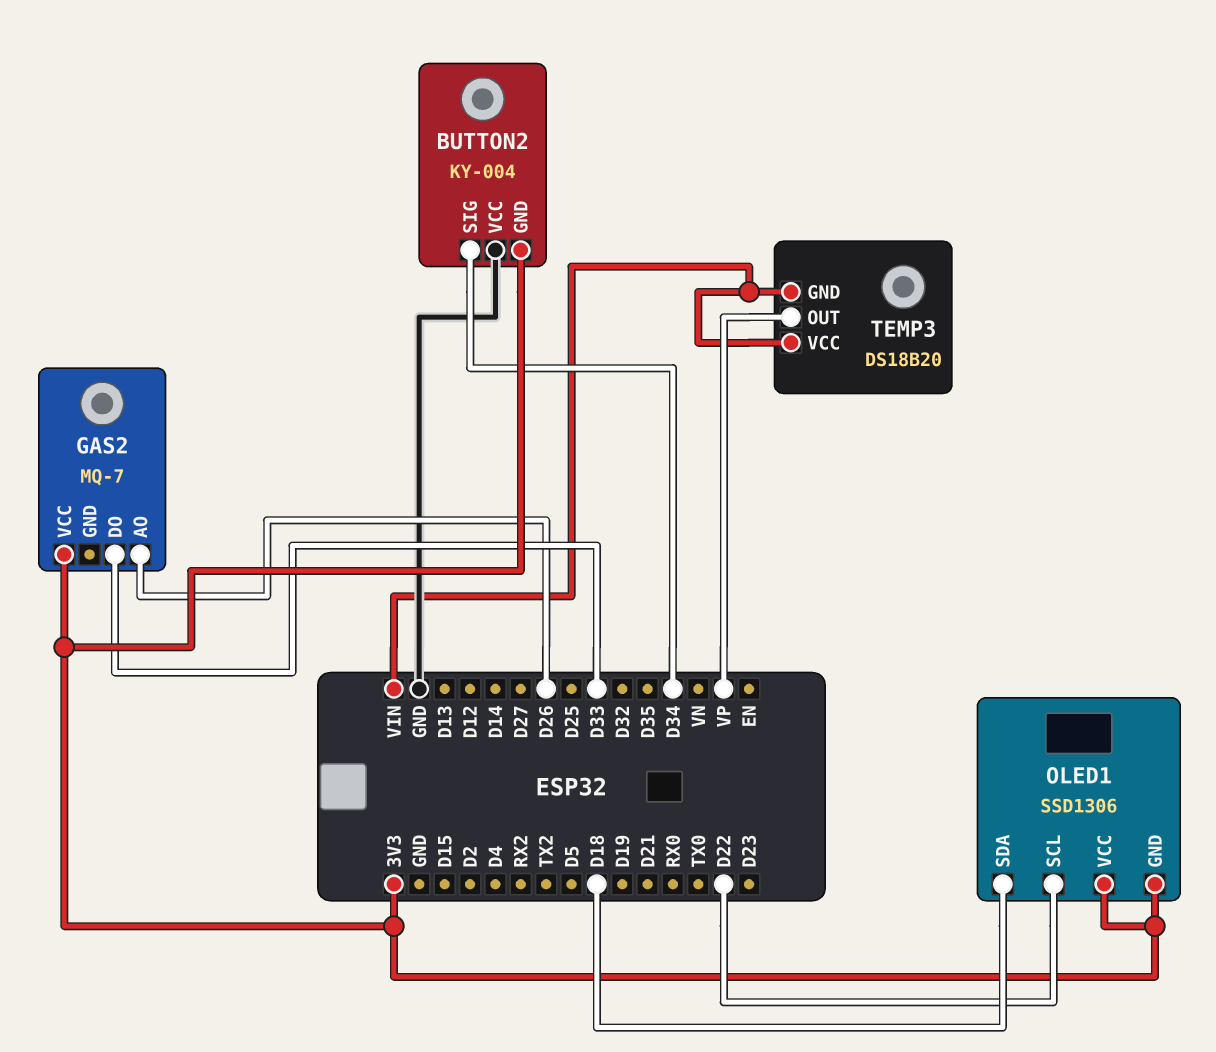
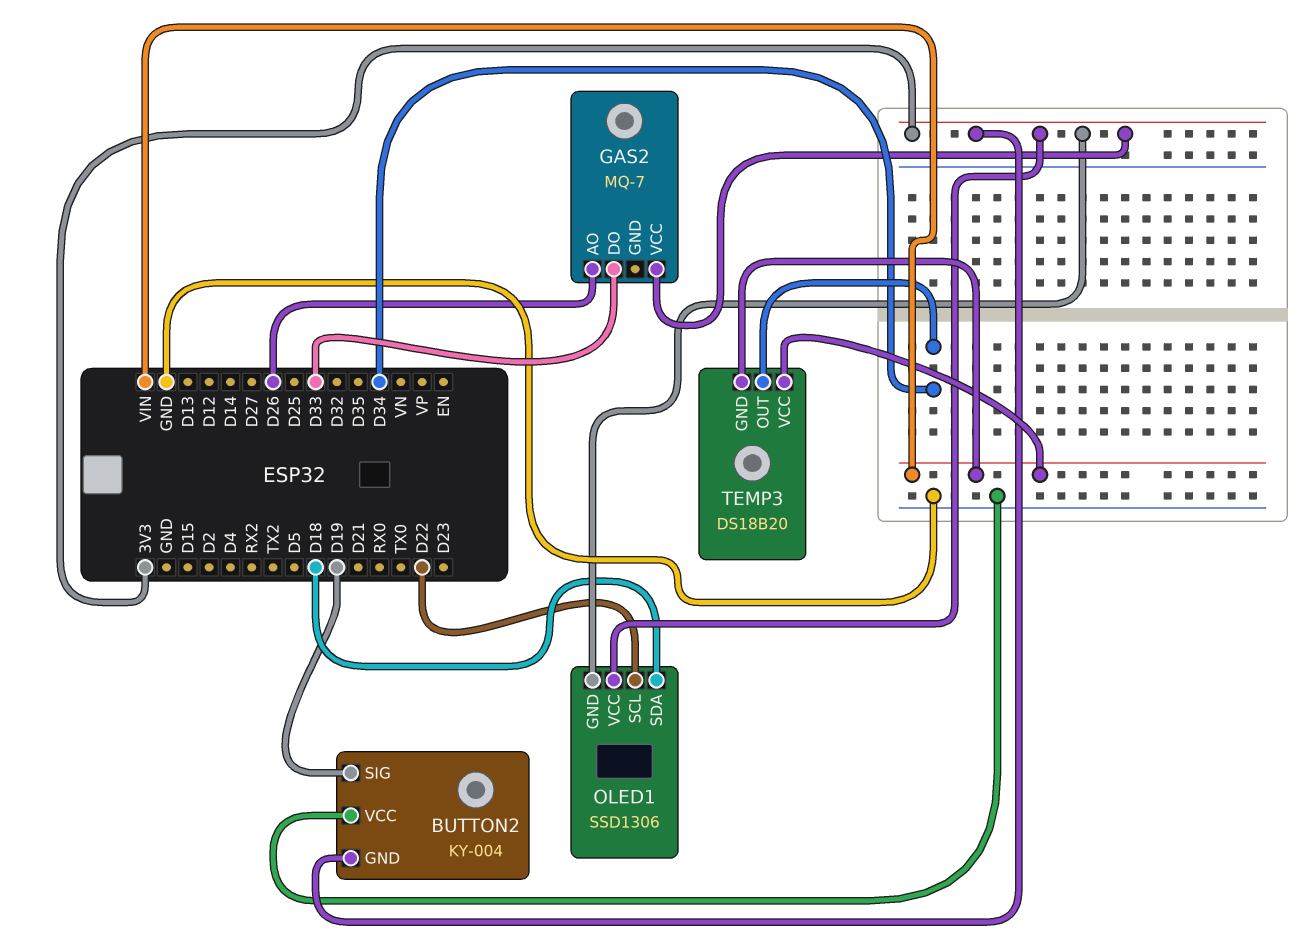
BUTTON2 pin SIG: D34 -> D19
TEMP3 pin OUT: VP -> D34

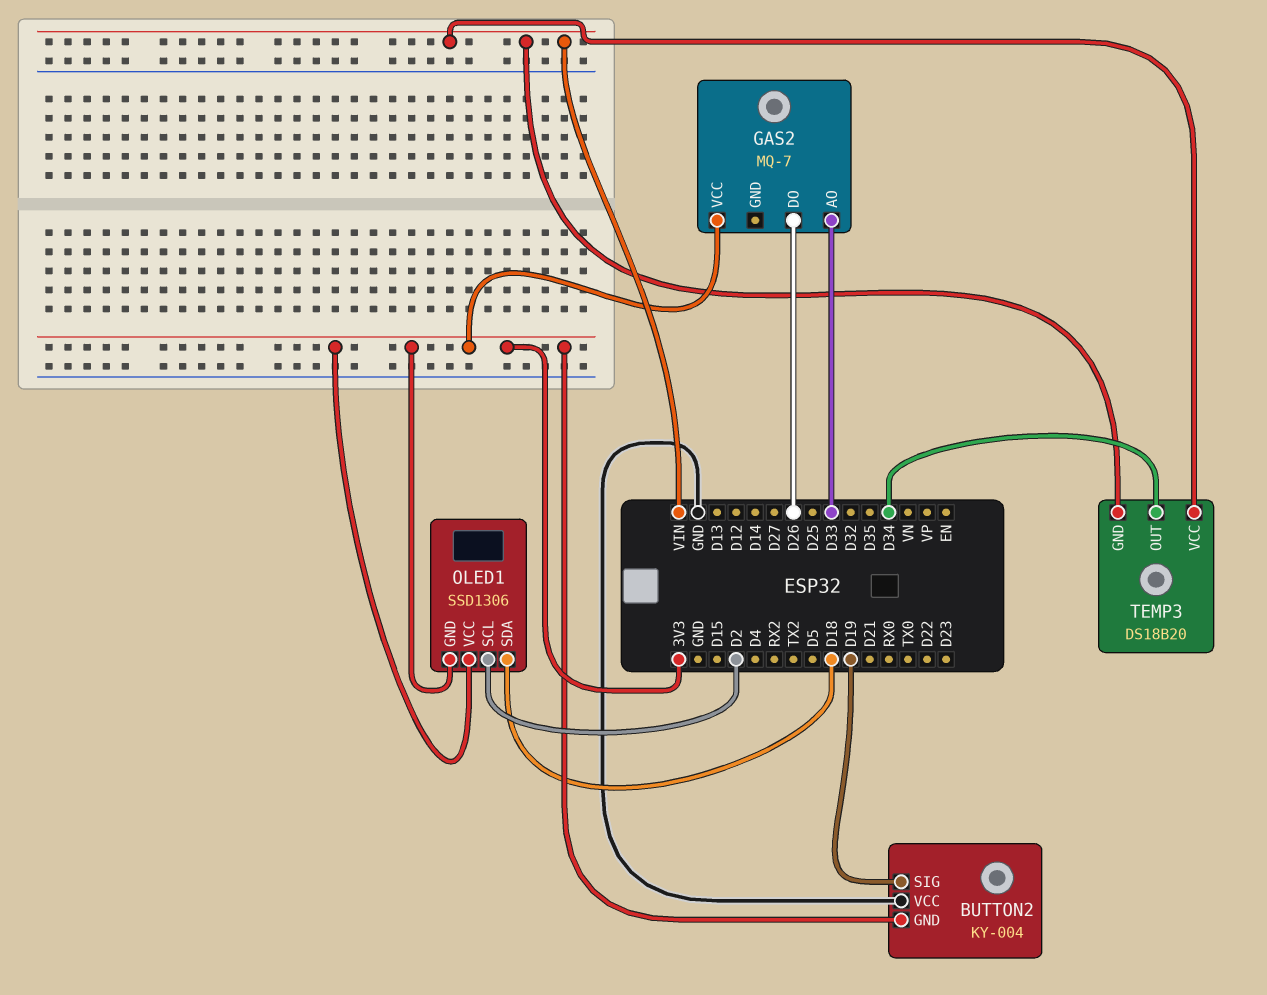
GAS2 pin AO: D26 -> D33
GAS2 pin DO: D33 -> D26
OLED1 pin SCL: D22 -> D2

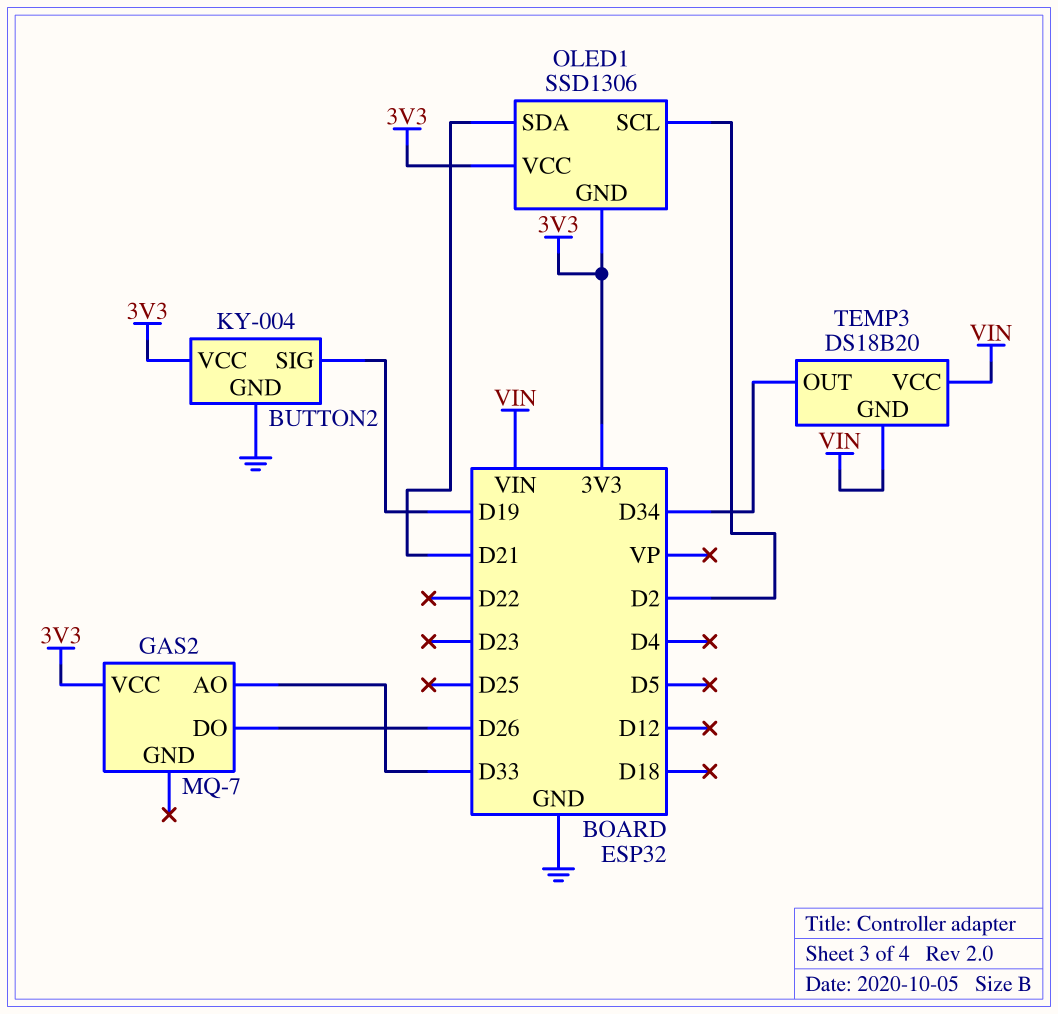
BUTTON2 pin GND: 3V3 -> GND
BUTTON2 pin VCC: GND -> 3V3
OLED1 pin SDA: D18 -> D21

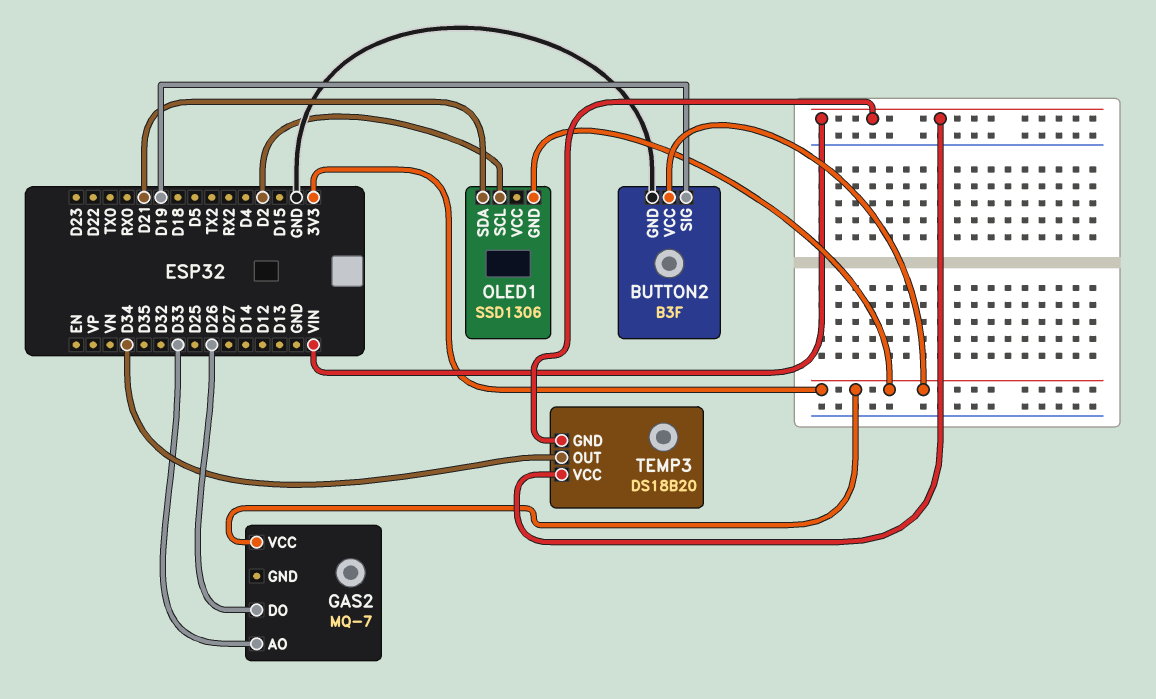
BUTTON2: KY-004 -> B3F
OLED1 pin VCC: 3V3 -> none

